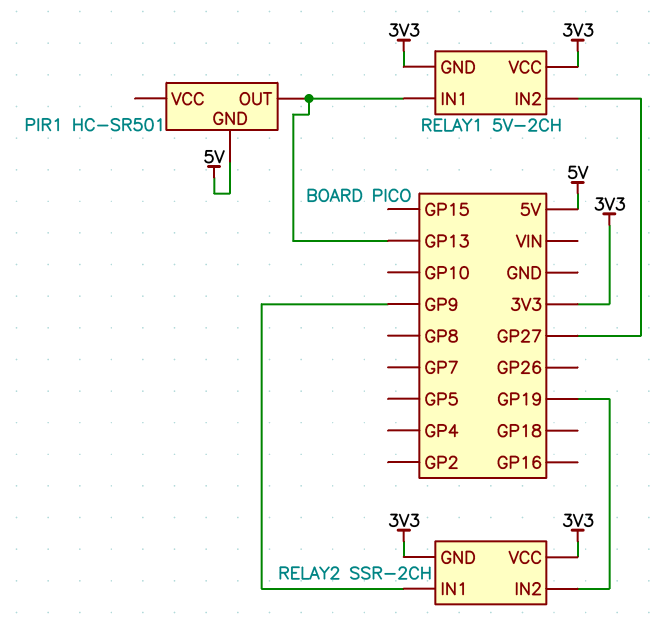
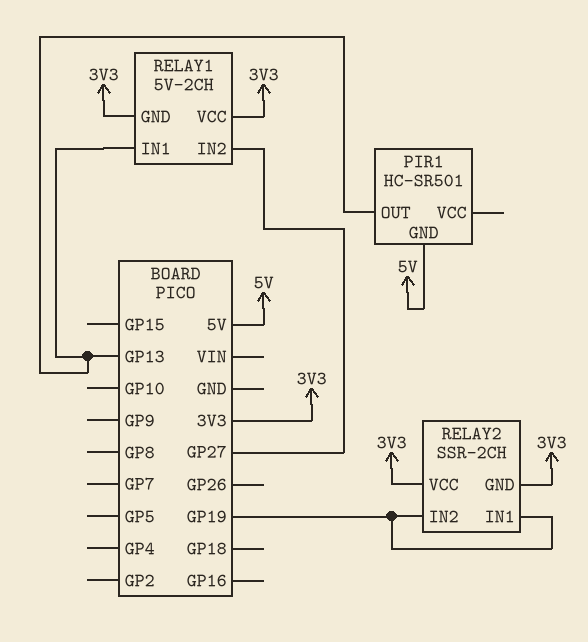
RELAY2 pin IN1: GP9 -> GP19

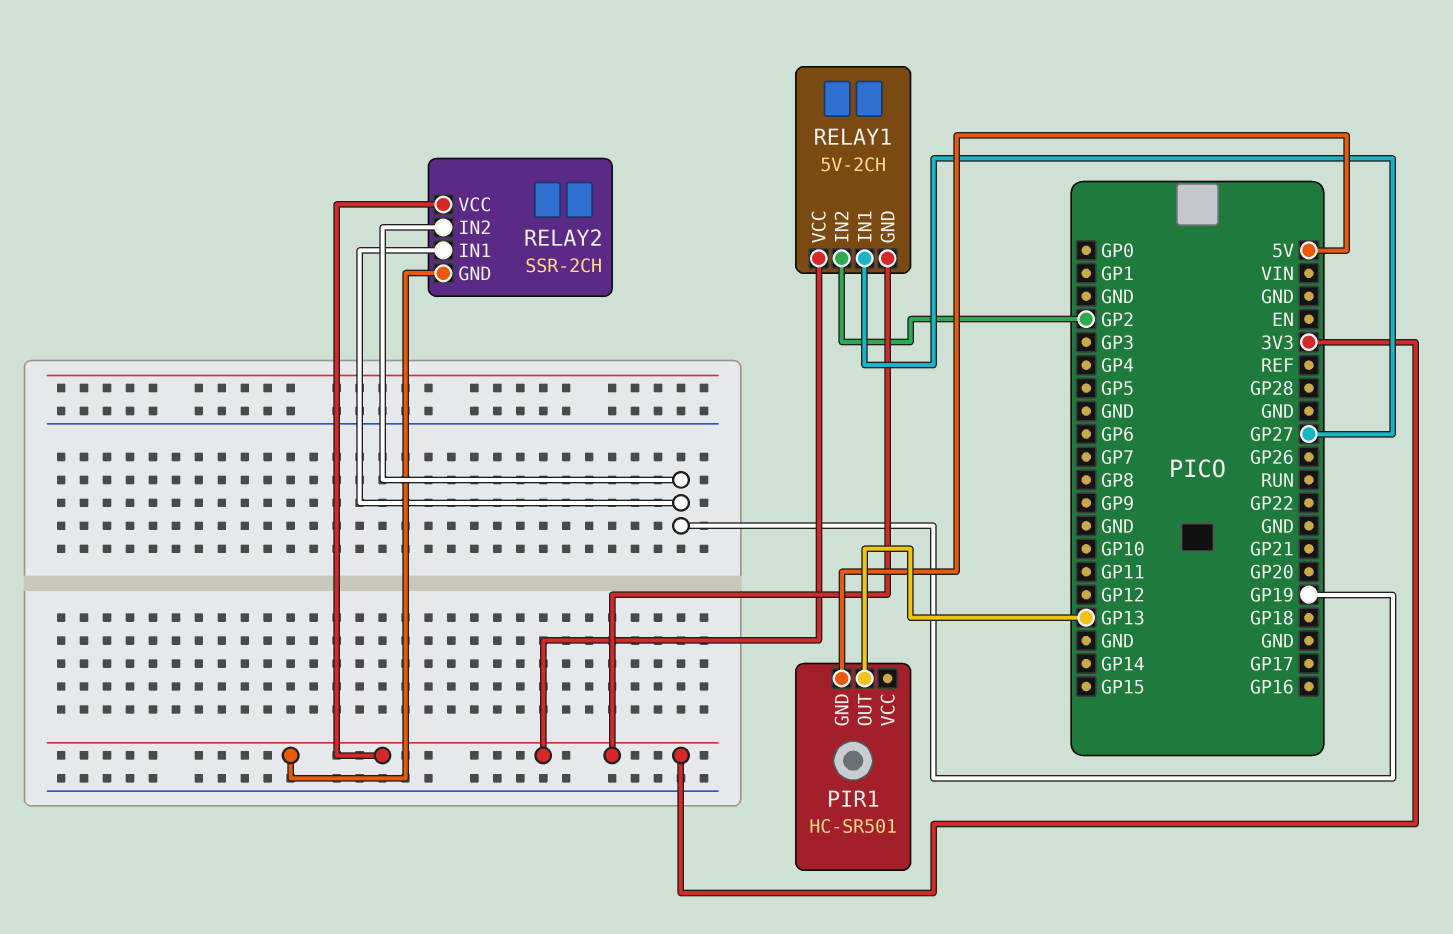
RELAY1 pin IN1: GP13 -> GP27
RELAY1 pin IN2: GP27 -> GP2

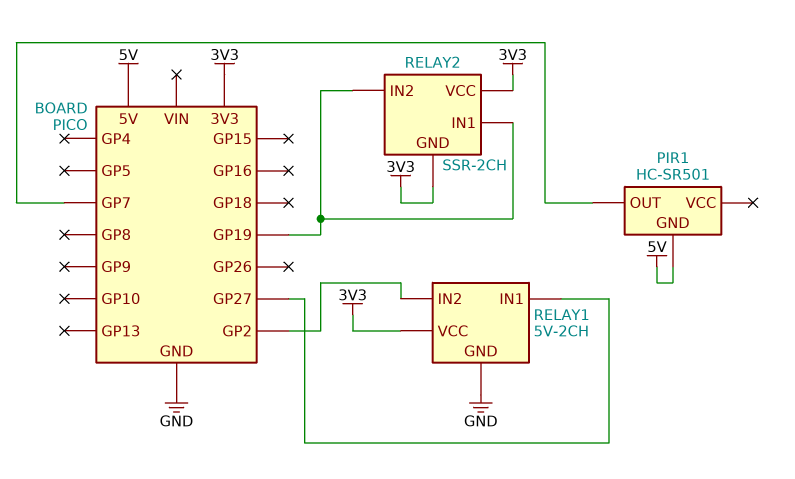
PIR1 pin OUT: GP13 -> GP7
RELAY1 pin GND: 3V3 -> GND

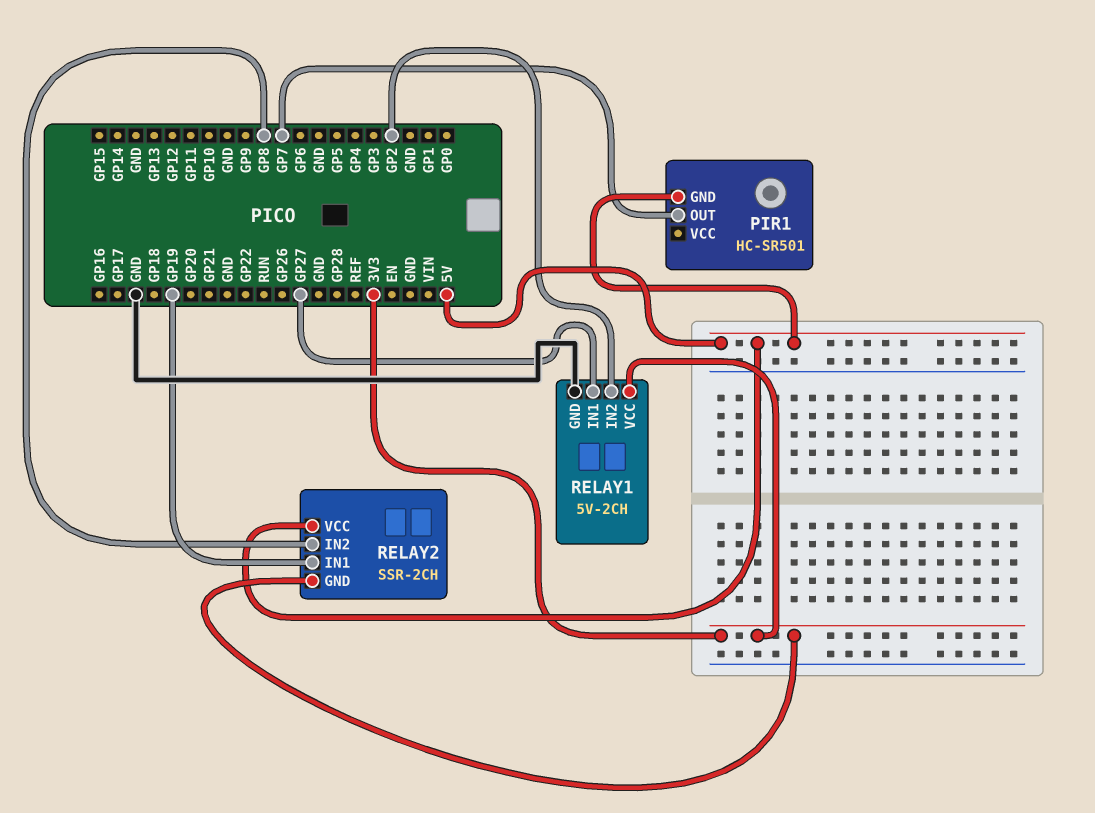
RELAY2 pin IN2: GP19 -> GP8
RELAY2 pin VCC: 3V3 -> 5V

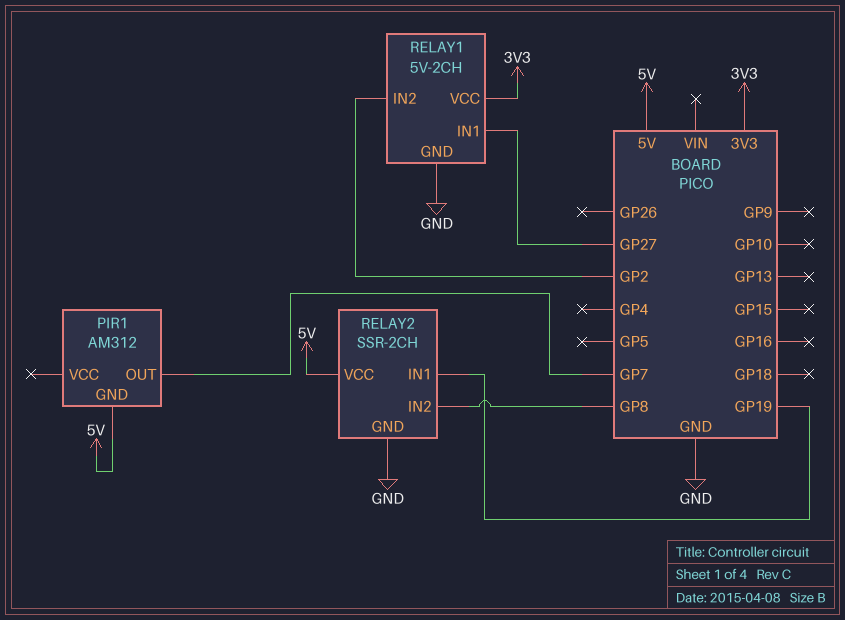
PIR1: HC-SR501 -> AM312
RELAY2 pin GND: 3V3 -> GND

